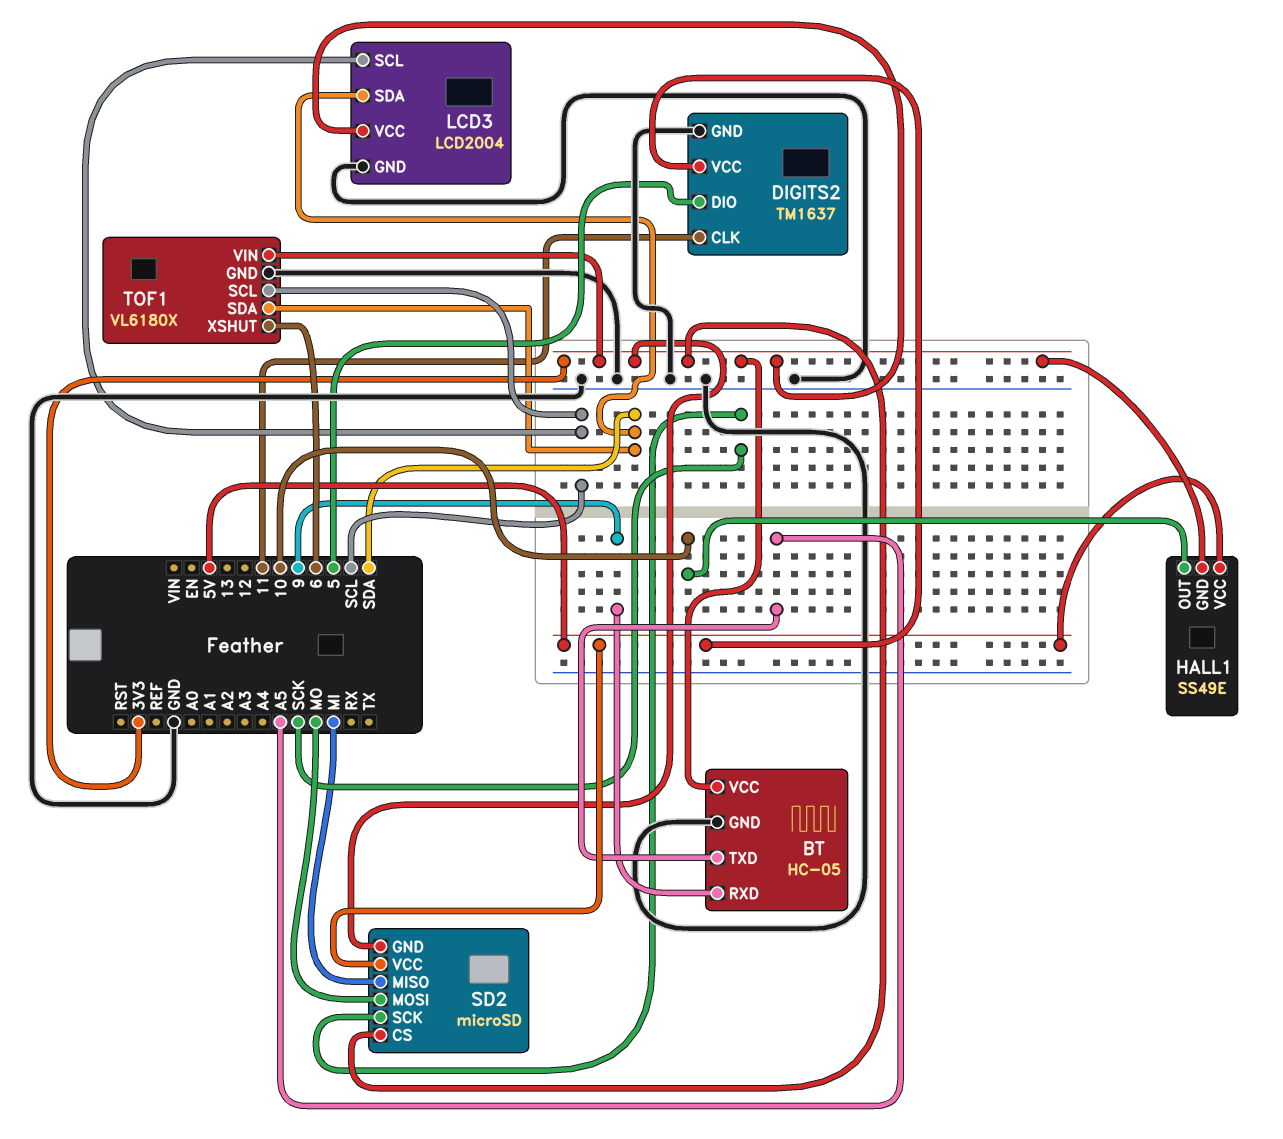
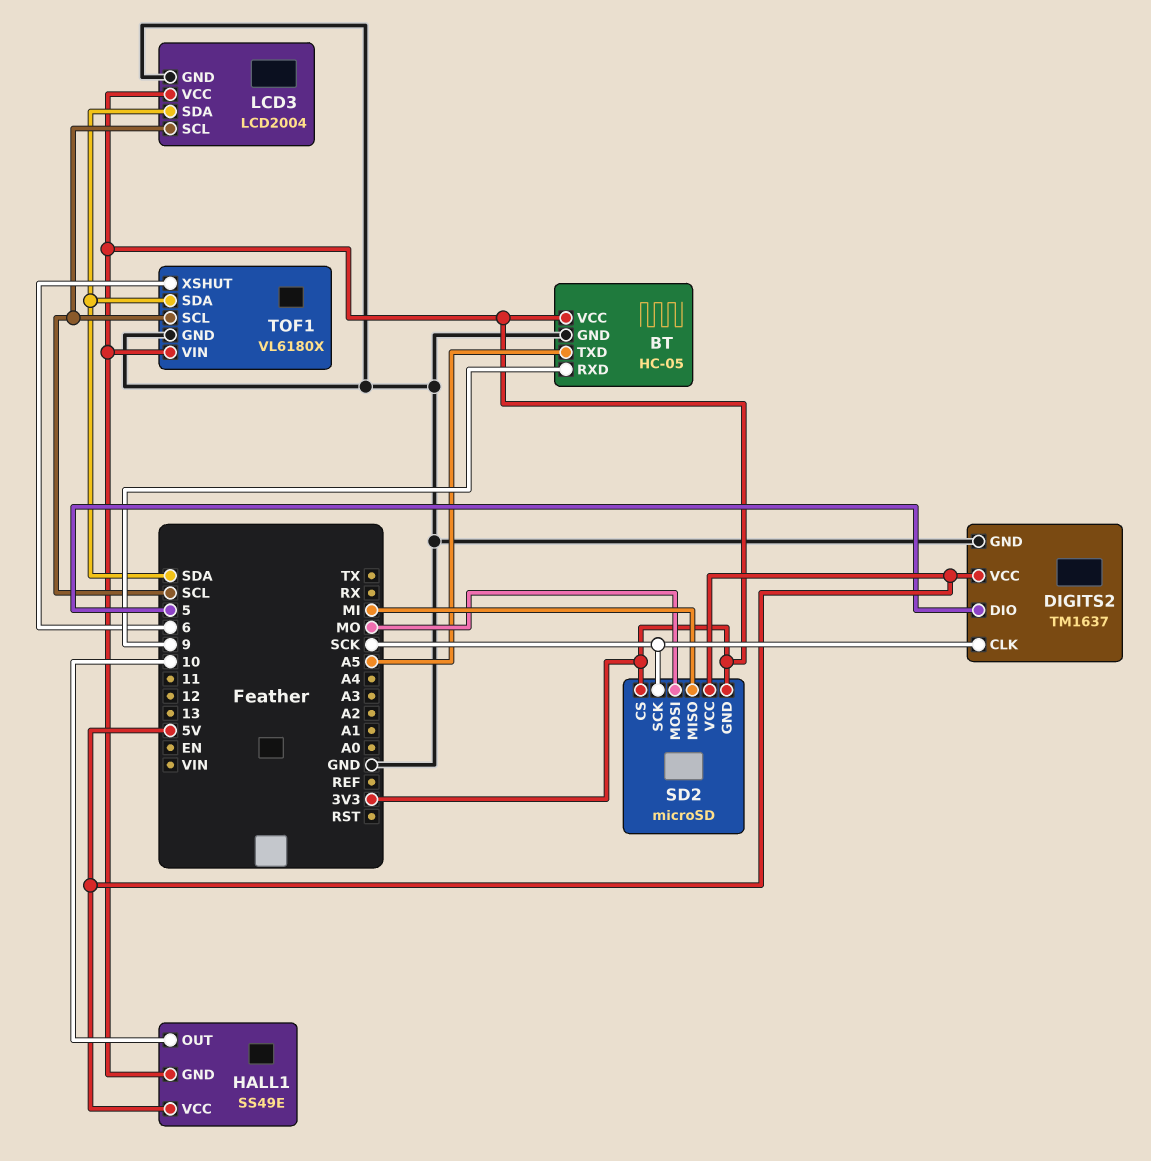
DIGITS2 pin CLK: 11 -> SCK

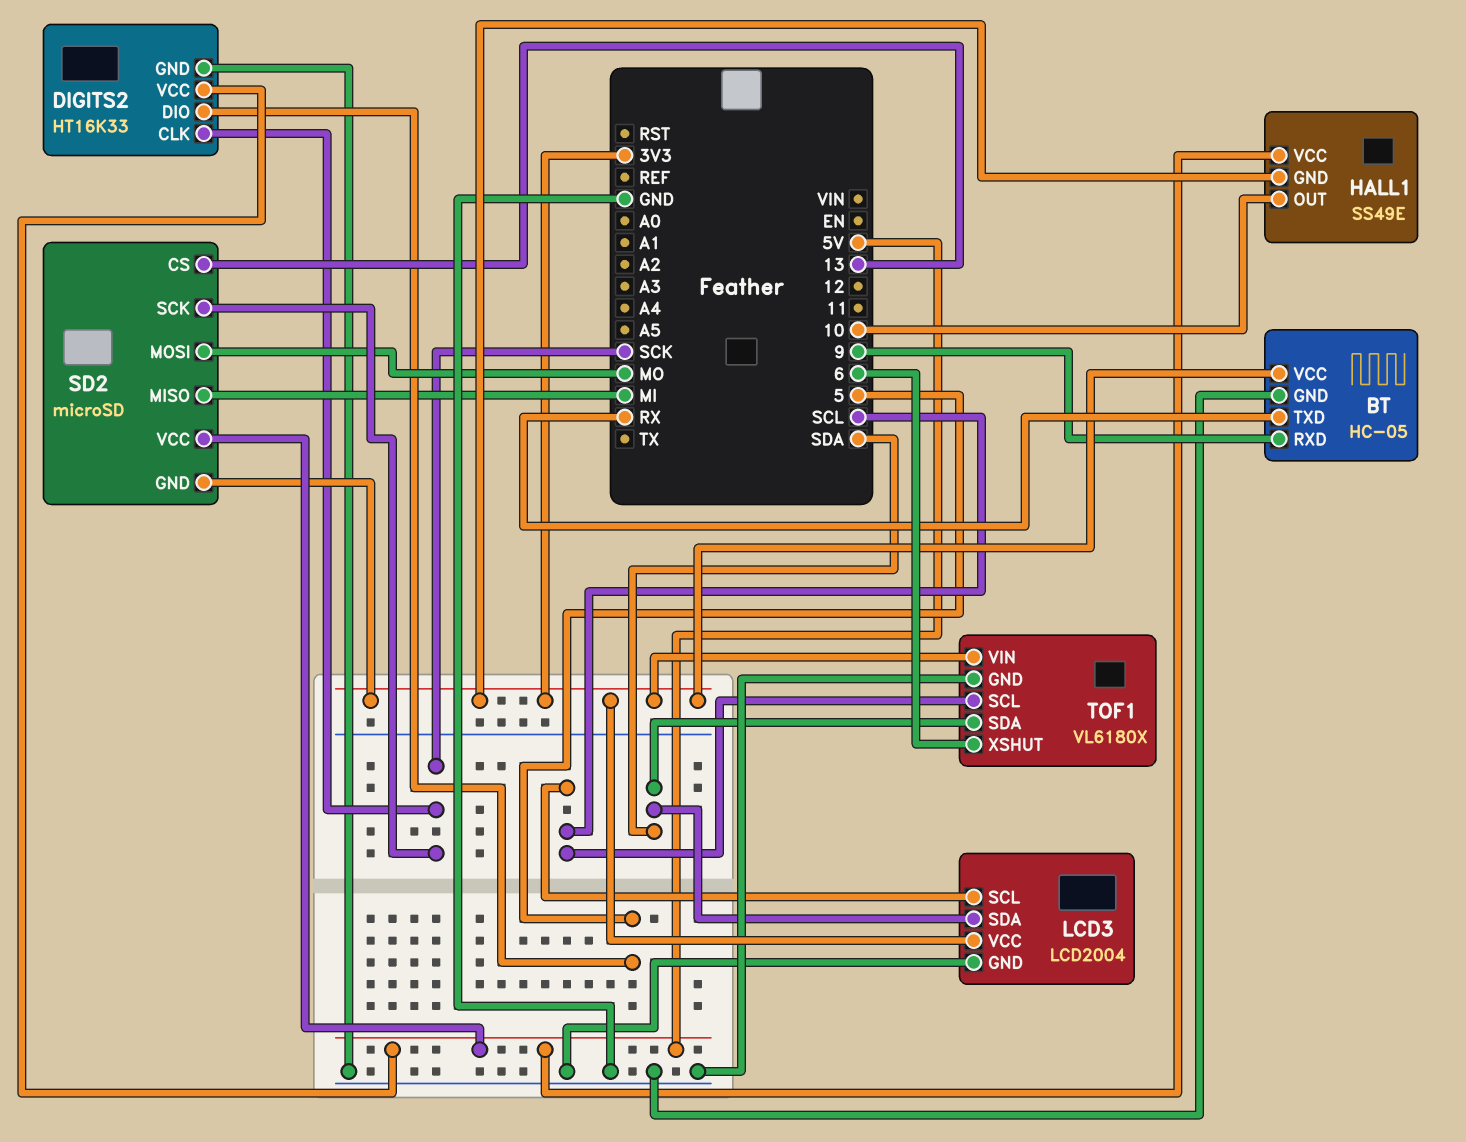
BT pin TXD: A5 -> RX
DIGITS2: TM1637 -> HT16K33
SD2 pin CS: 3V3 -> 13

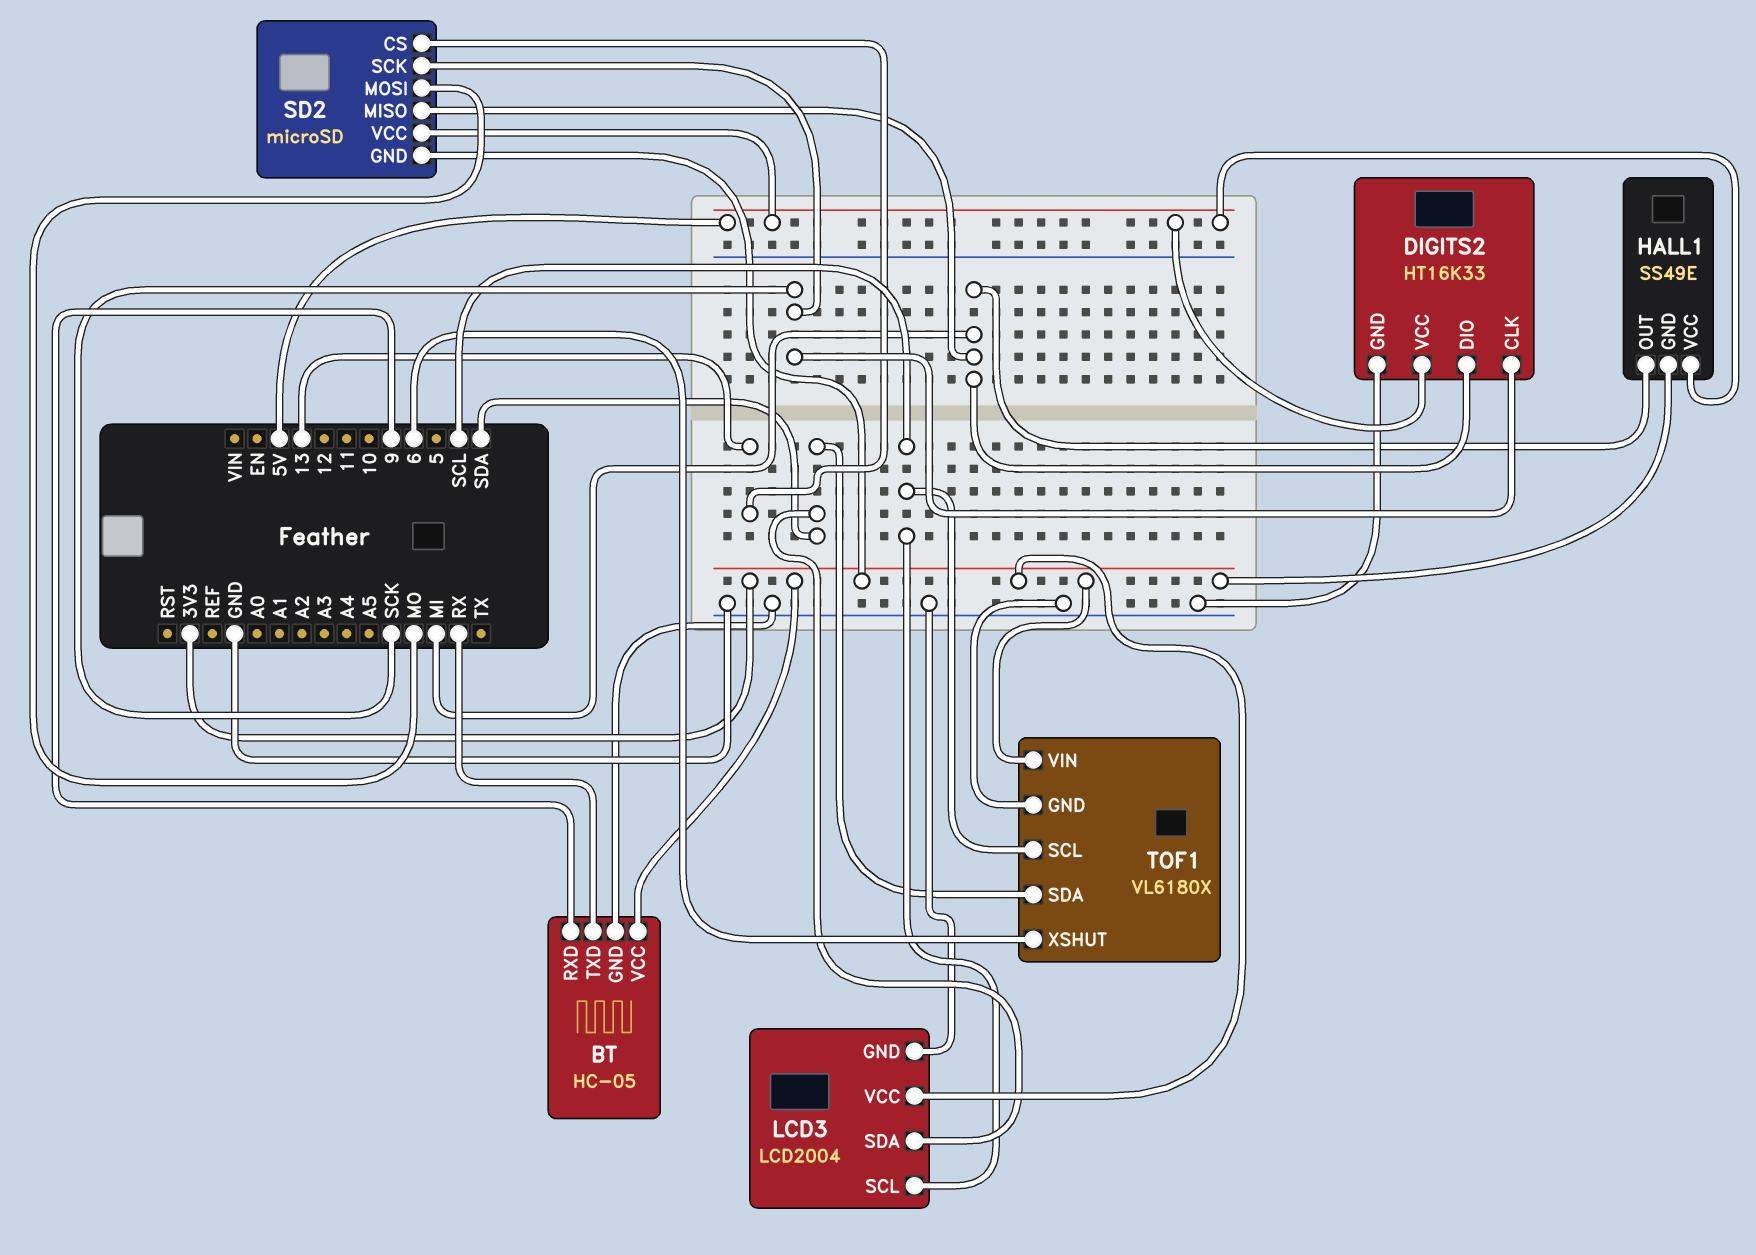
DIGITS2 pin DIO: 5 -> MI
HALL1 pin OUT: 10 -> MI

